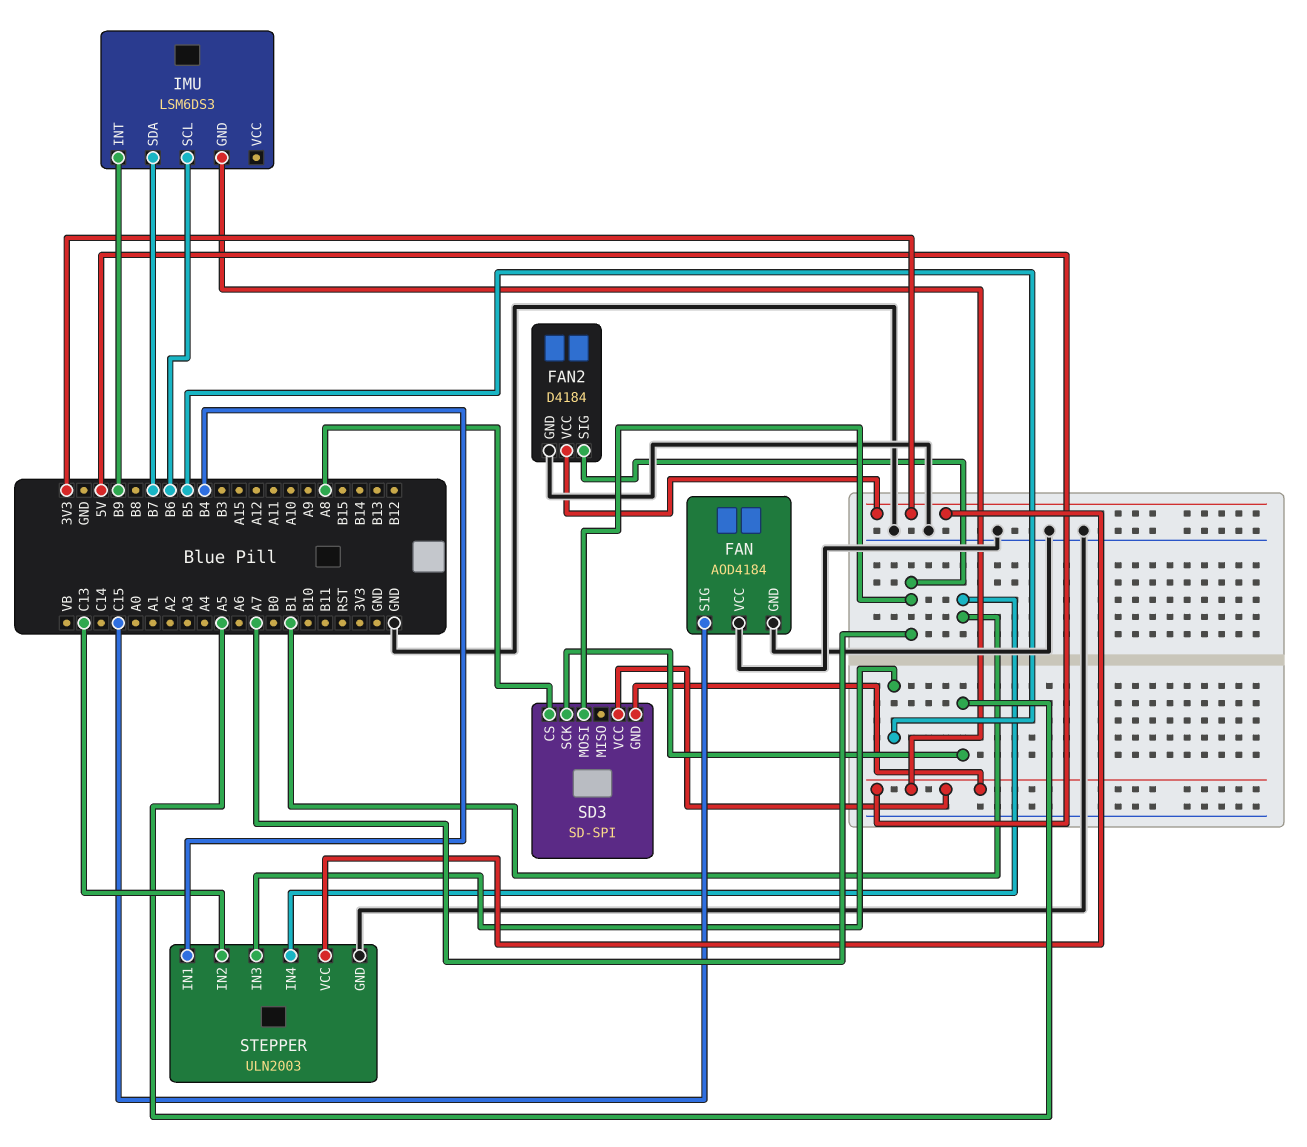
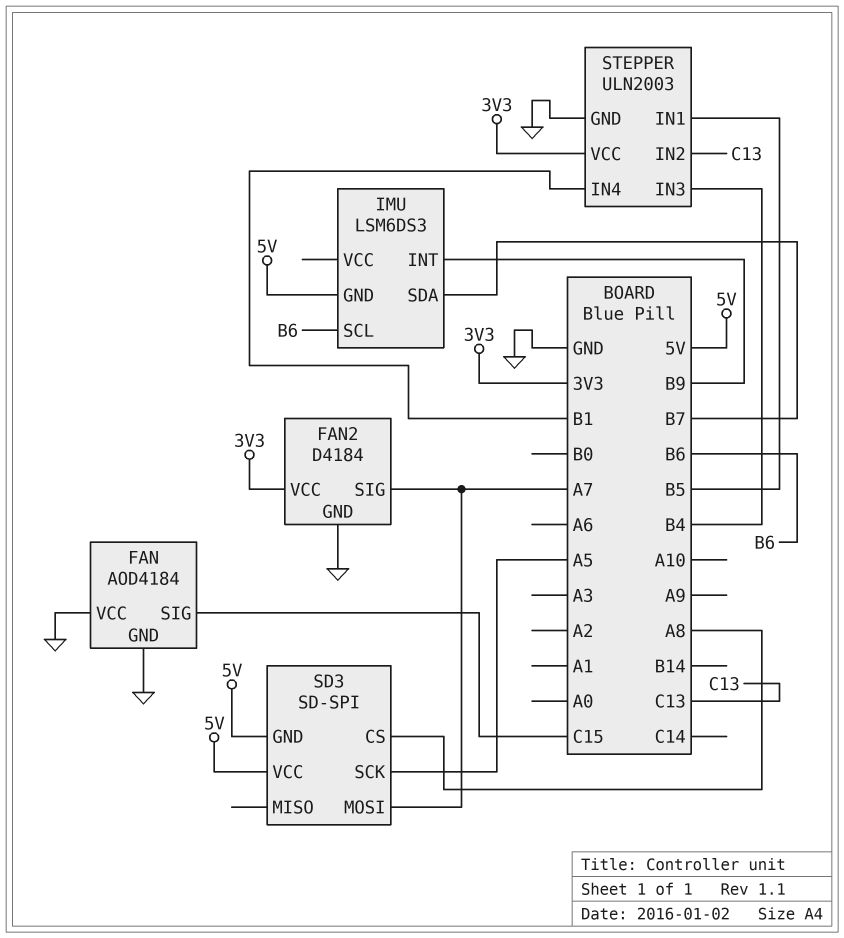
STEPPER pin IN1: B4 -> B5
STEPPER pin IN3: B5 -> B4

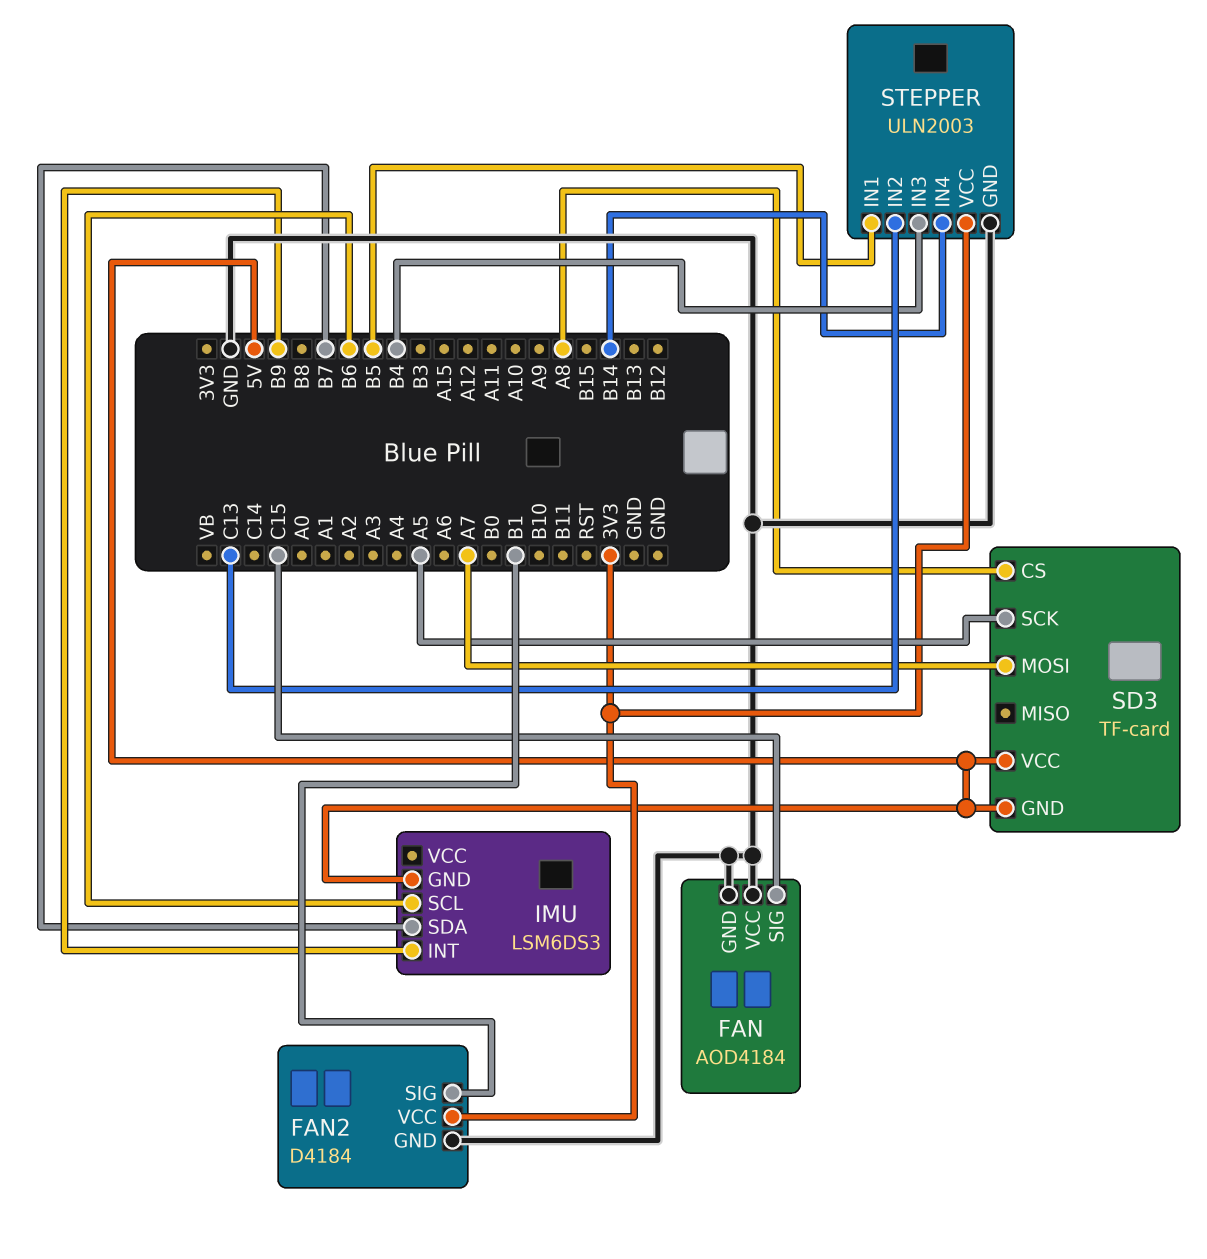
FAN2 pin SIG: A7 -> B1
SD3: SD-SPI -> TF-card
STEPPER pin IN4: B1 -> B14

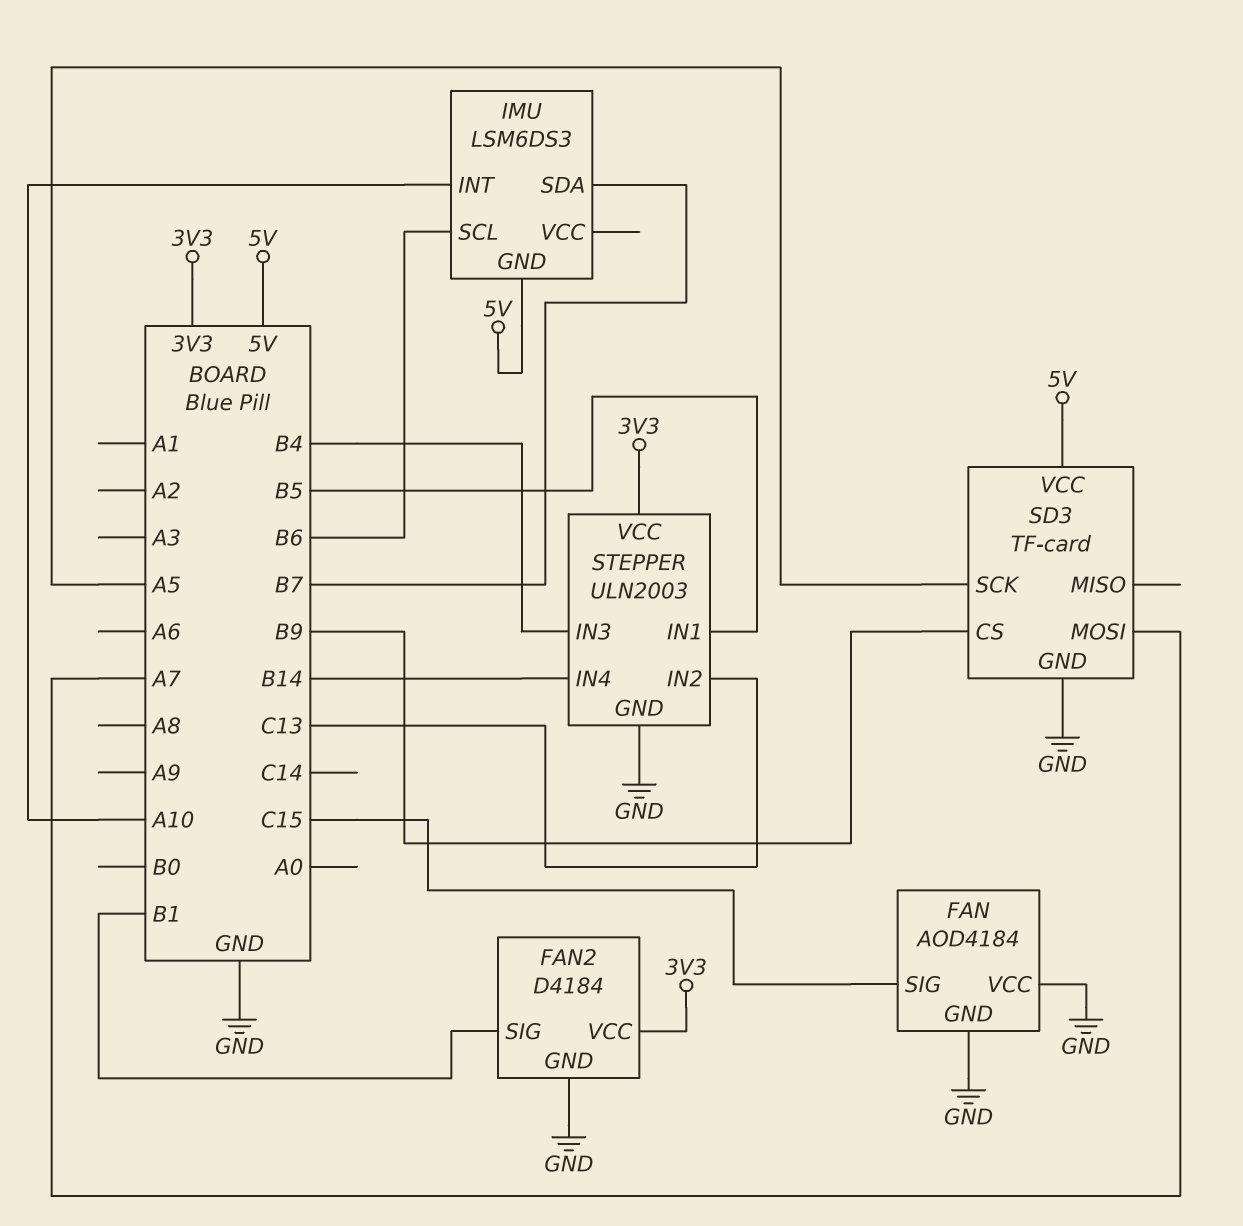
IMU pin INT: B9 -> A10
SD3 pin CS: A8 -> B9
SD3 pin GND: 5V -> GND

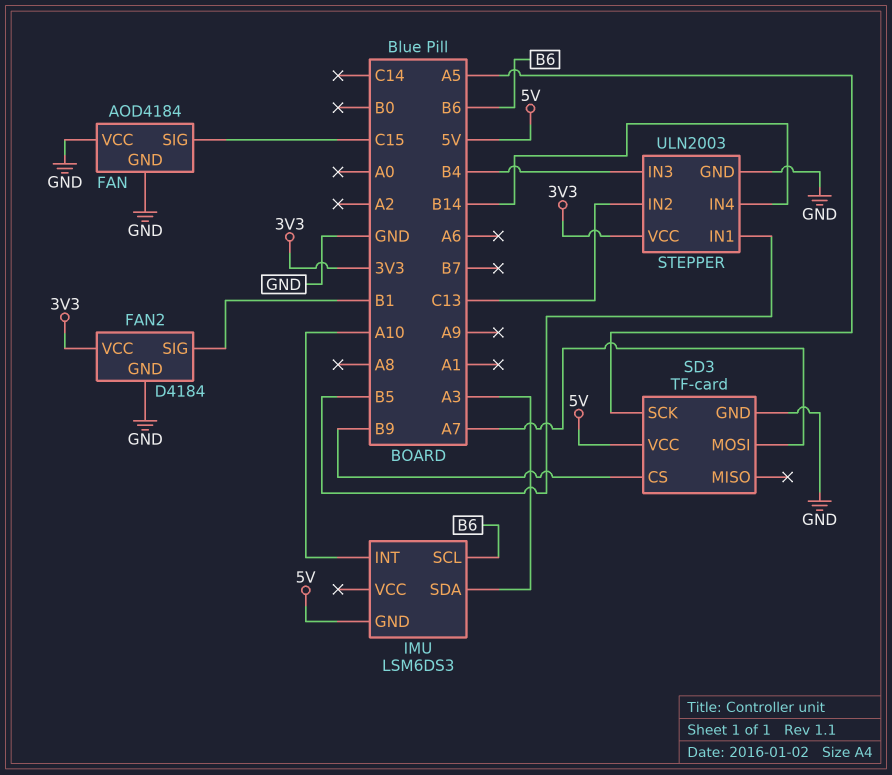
IMU pin SDA: B7 -> A3

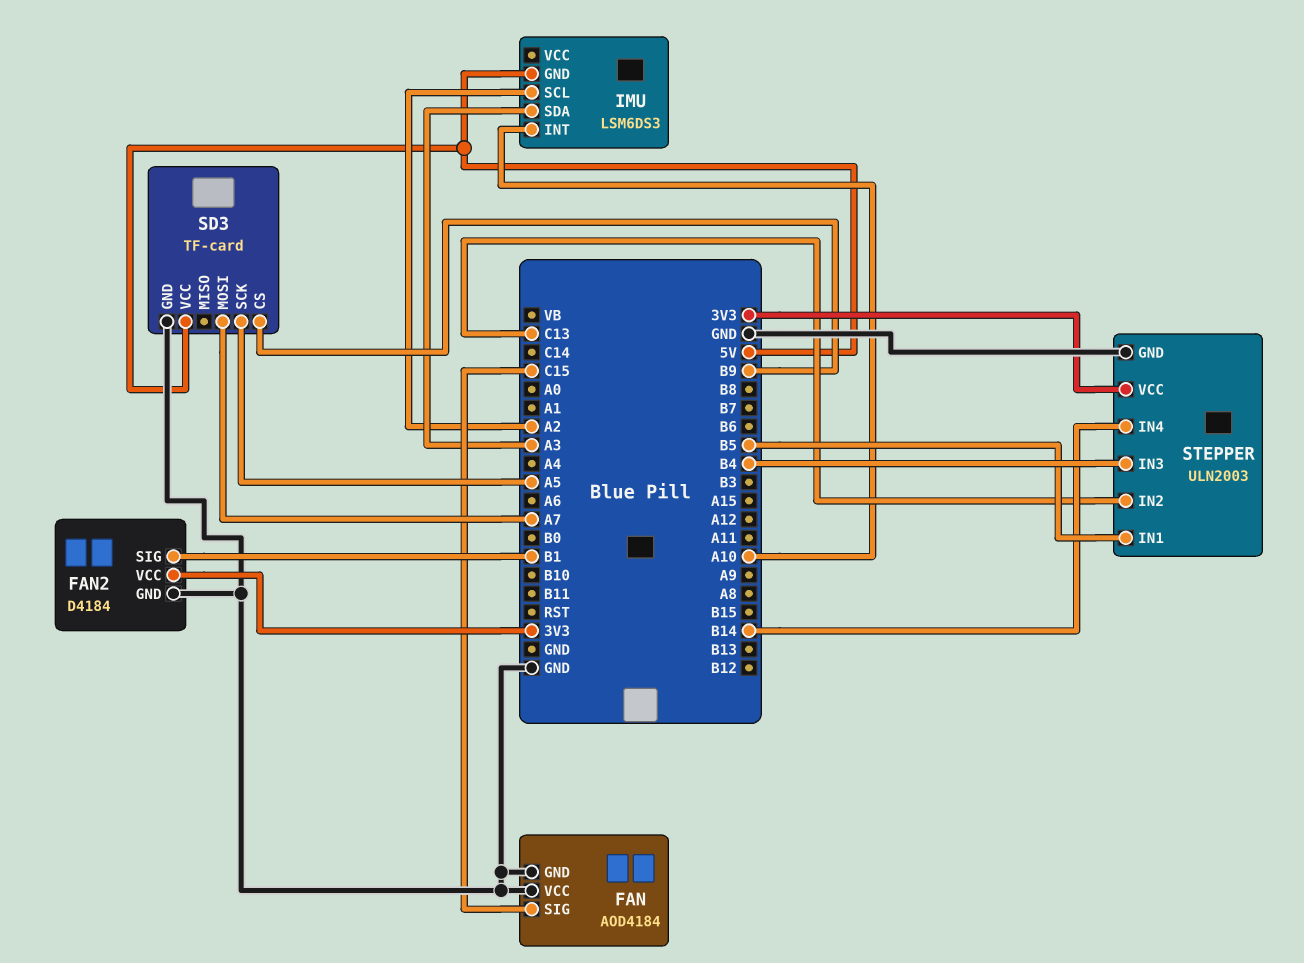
IMU pin SCL: B6 -> A2

